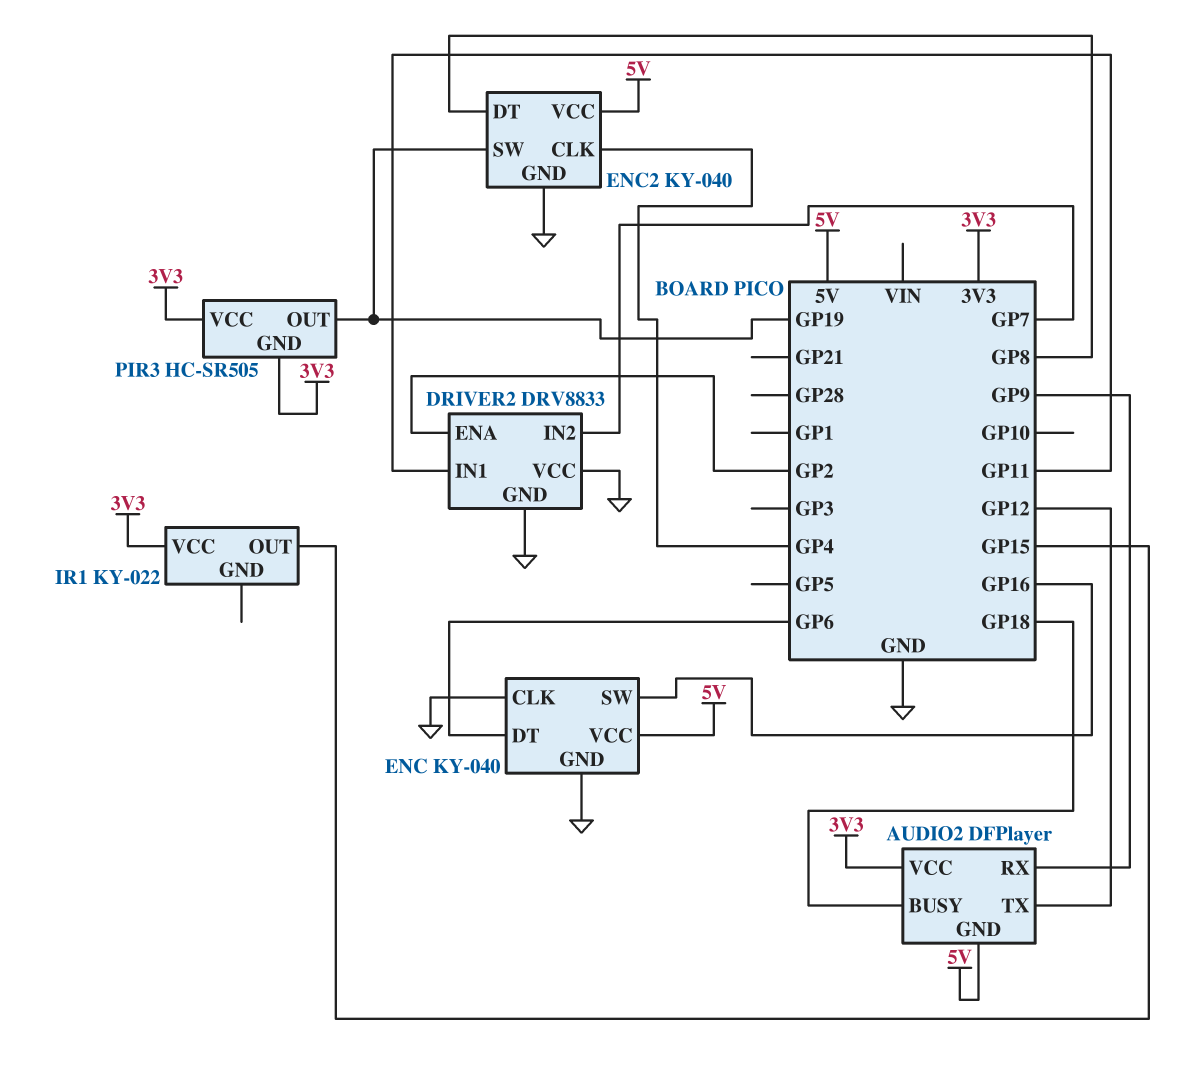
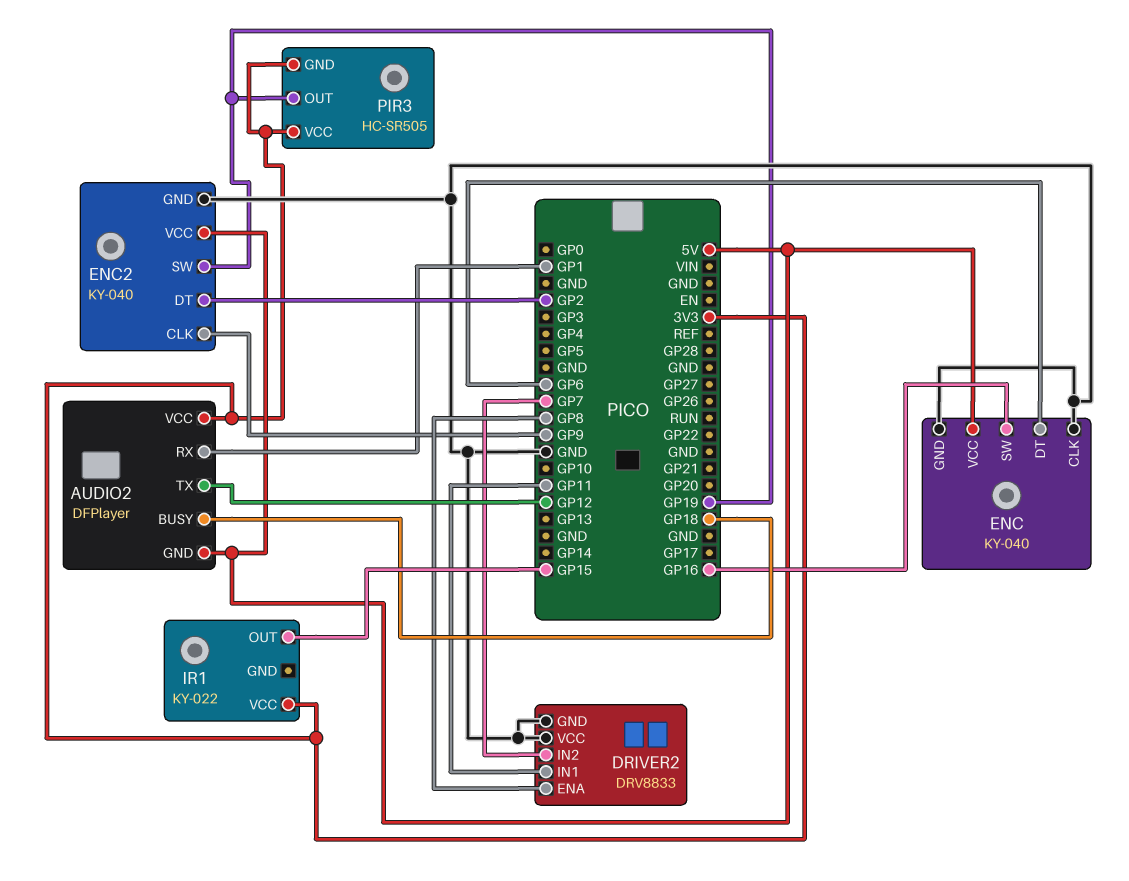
AUDIO2 pin RX: GP9 -> GP1
DRIVER2 pin ENA: GP2 -> GP8
ENC2 pin CLK: GP4 -> GP9
ENC2 pin DT: GP8 -> GP2

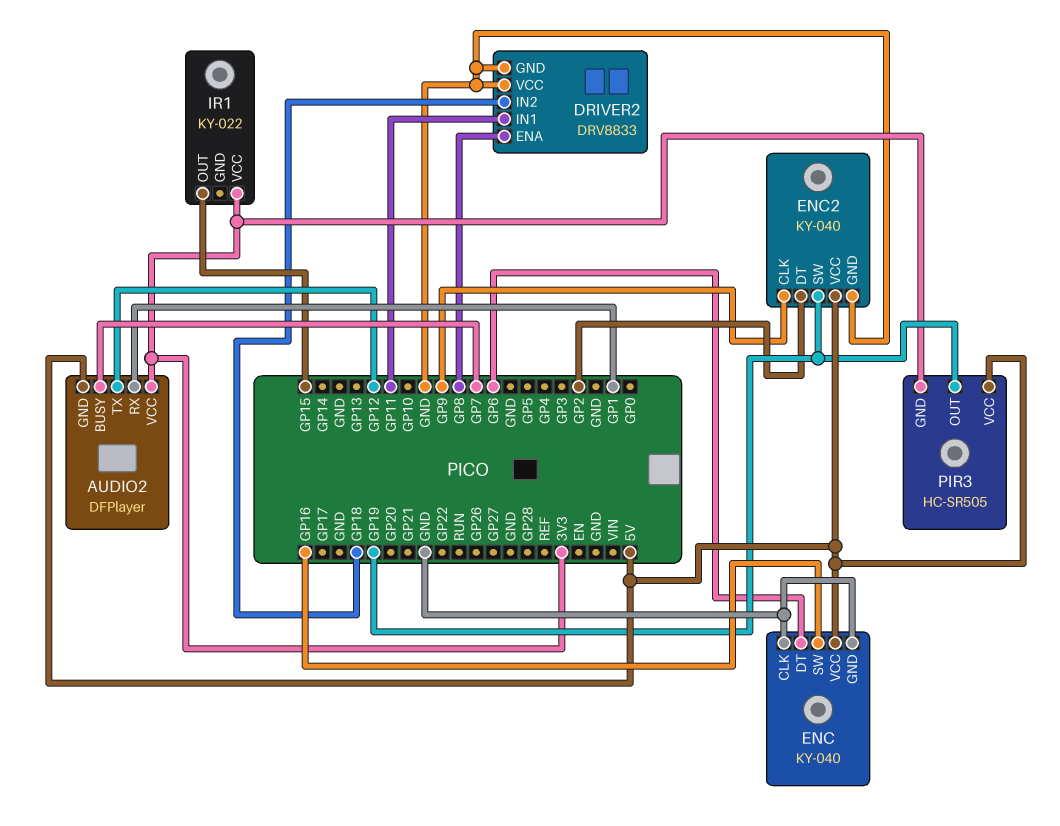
AUDIO2 pin BUSY: GP18 -> GP7
DRIVER2 pin IN2: GP7 -> GP18
PIR3 pin VCC: 3V3 -> 5V

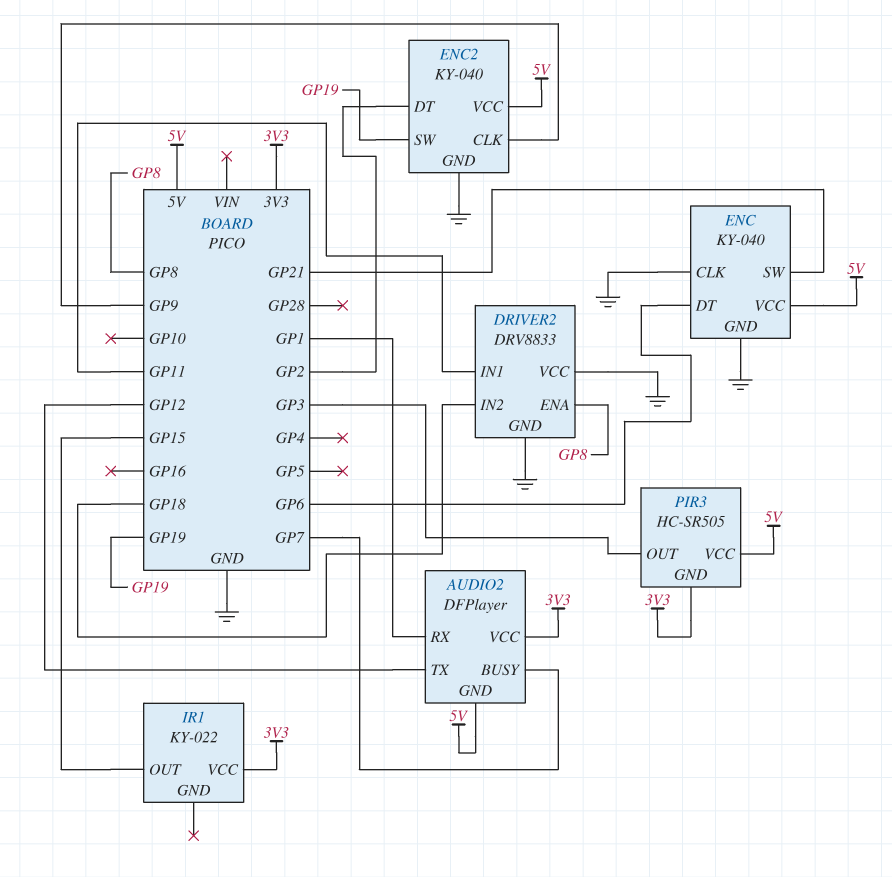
ENC pin SW: GP16 -> GP21
PIR3 pin OUT: GP19 -> GP3

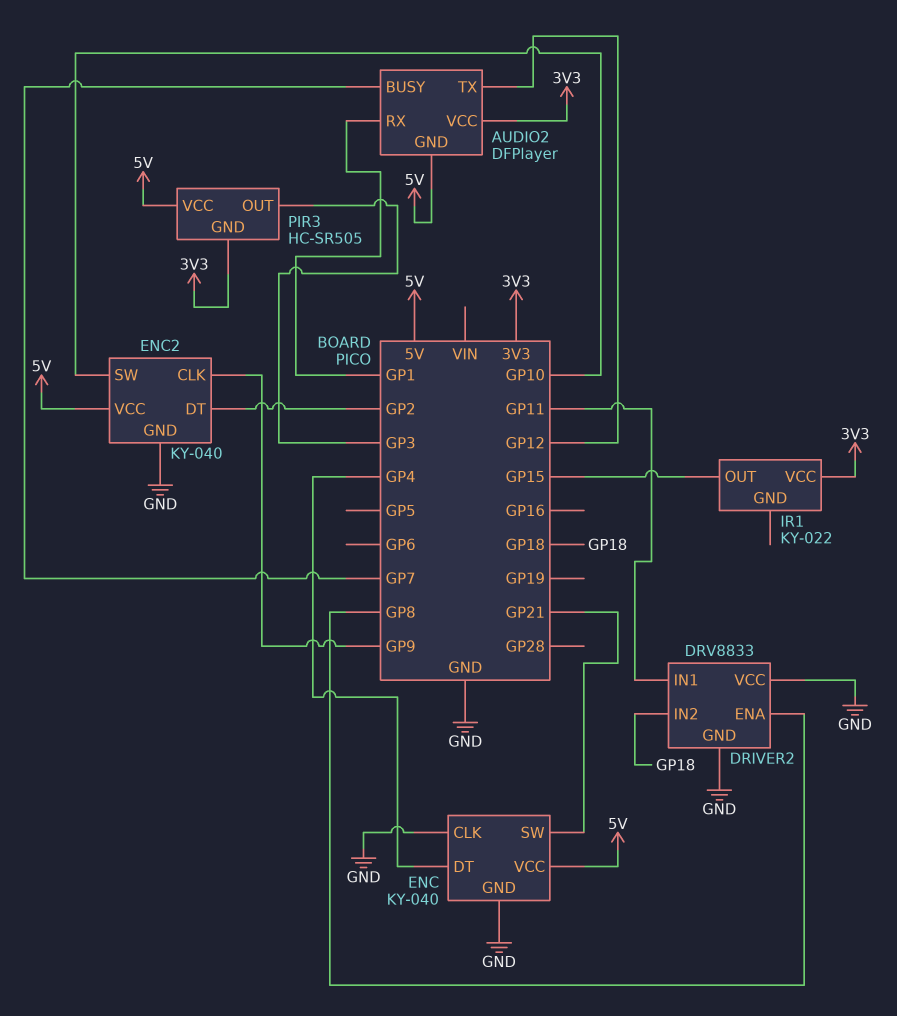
ENC pin DT: GP6 -> GP4
ENC2 pin SW: GP19 -> GP10

